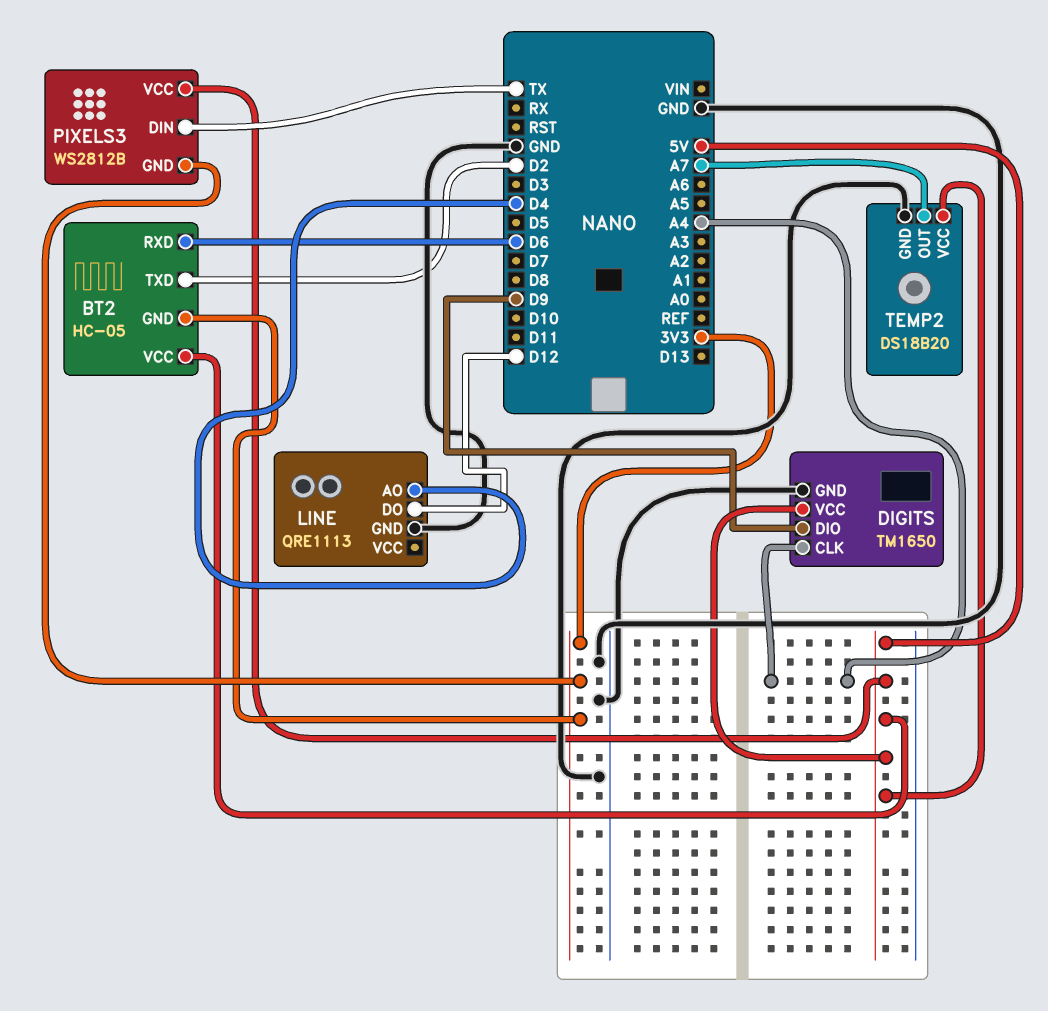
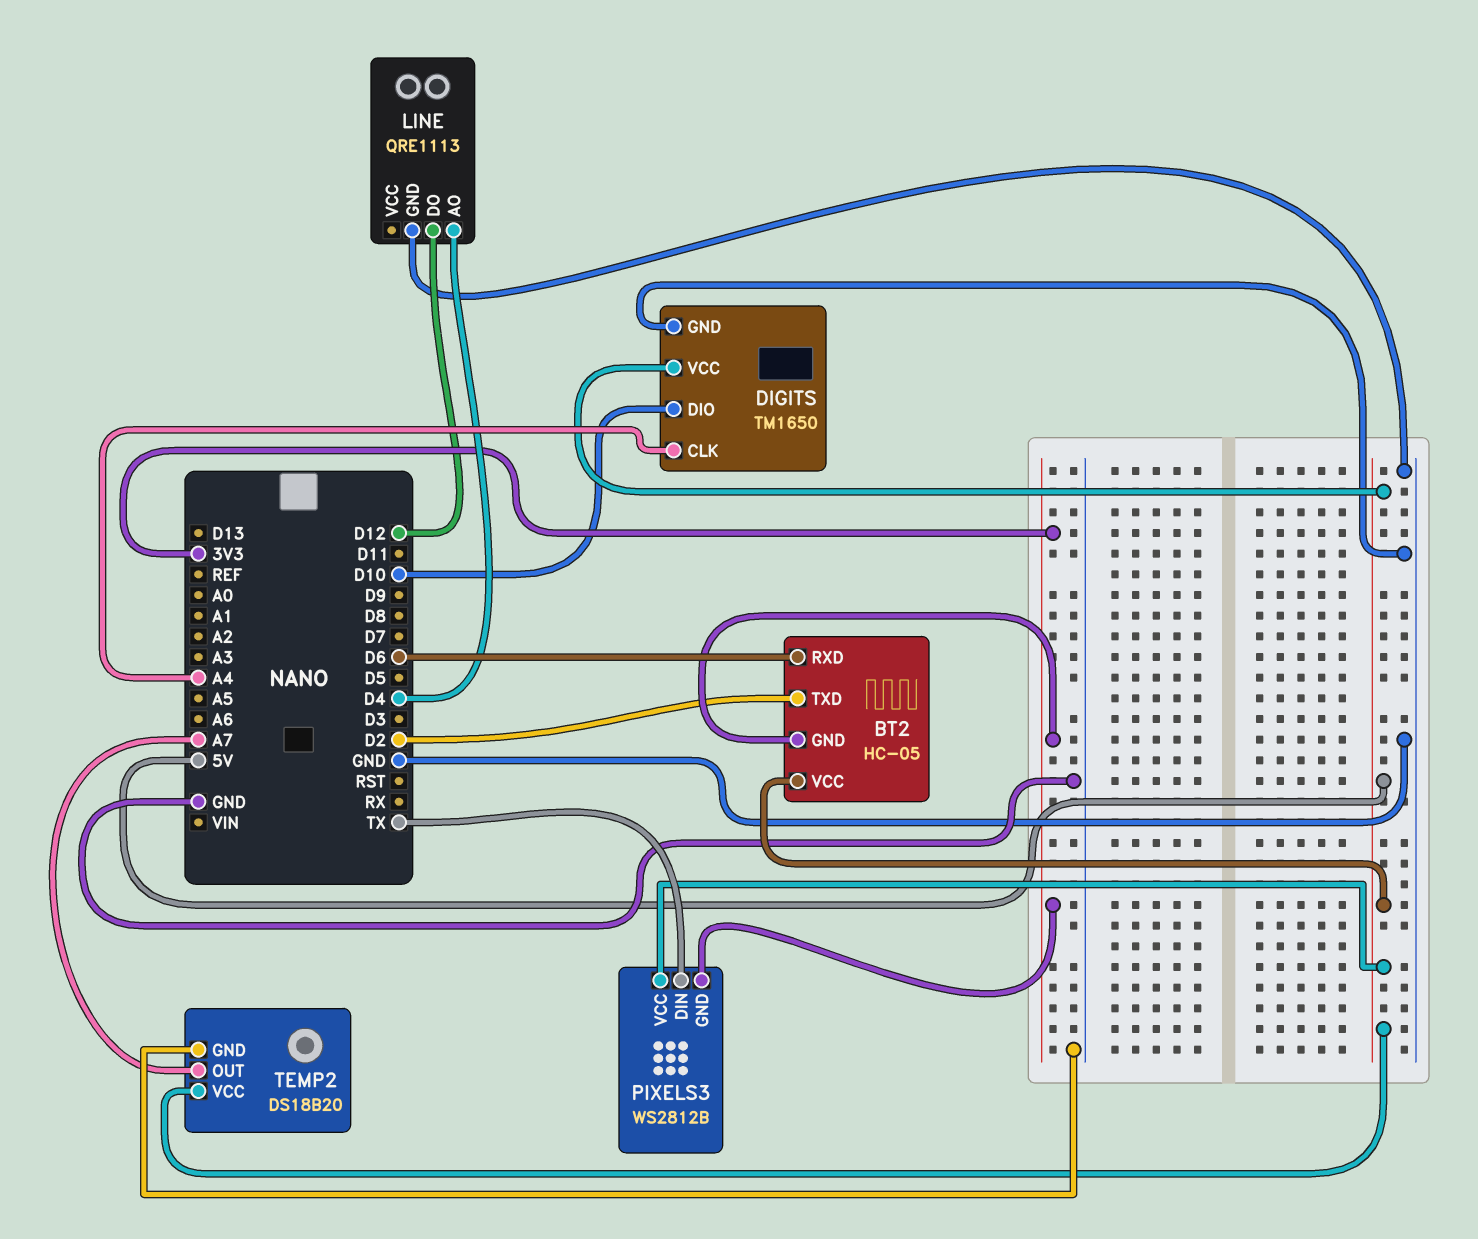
DIGITS pin DIO: D9 -> D10

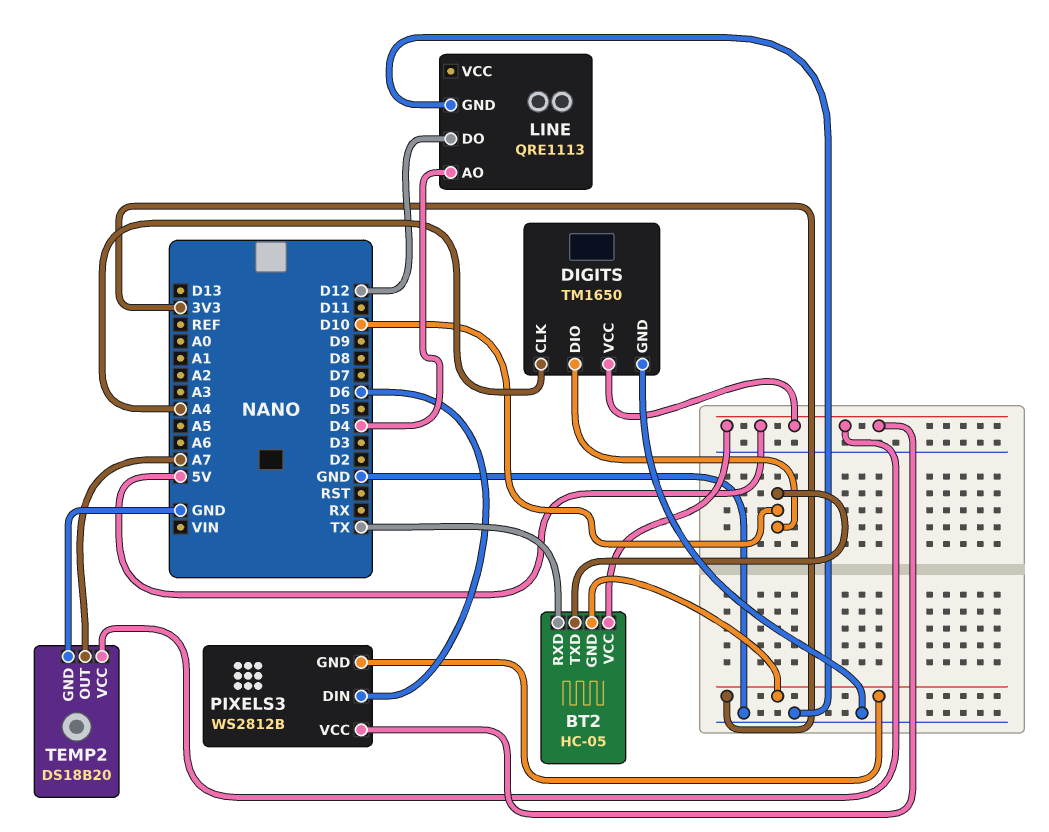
BT2 pin RXD: D6 -> TX
BT2 pin TXD: D2 -> D10
PIXELS3 pin DIN: TX -> D6

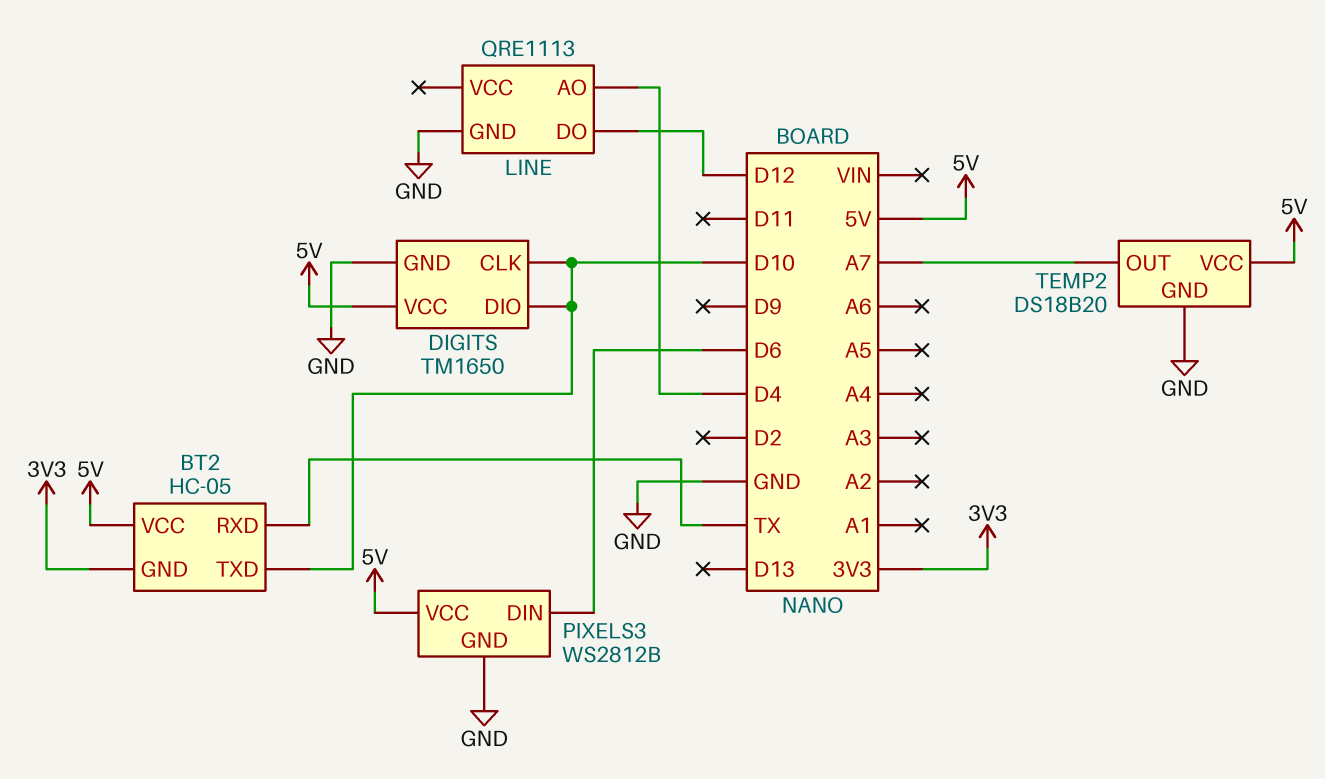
DIGITS pin CLK: A4 -> D10
PIXELS3 pin GND: 3V3 -> GND

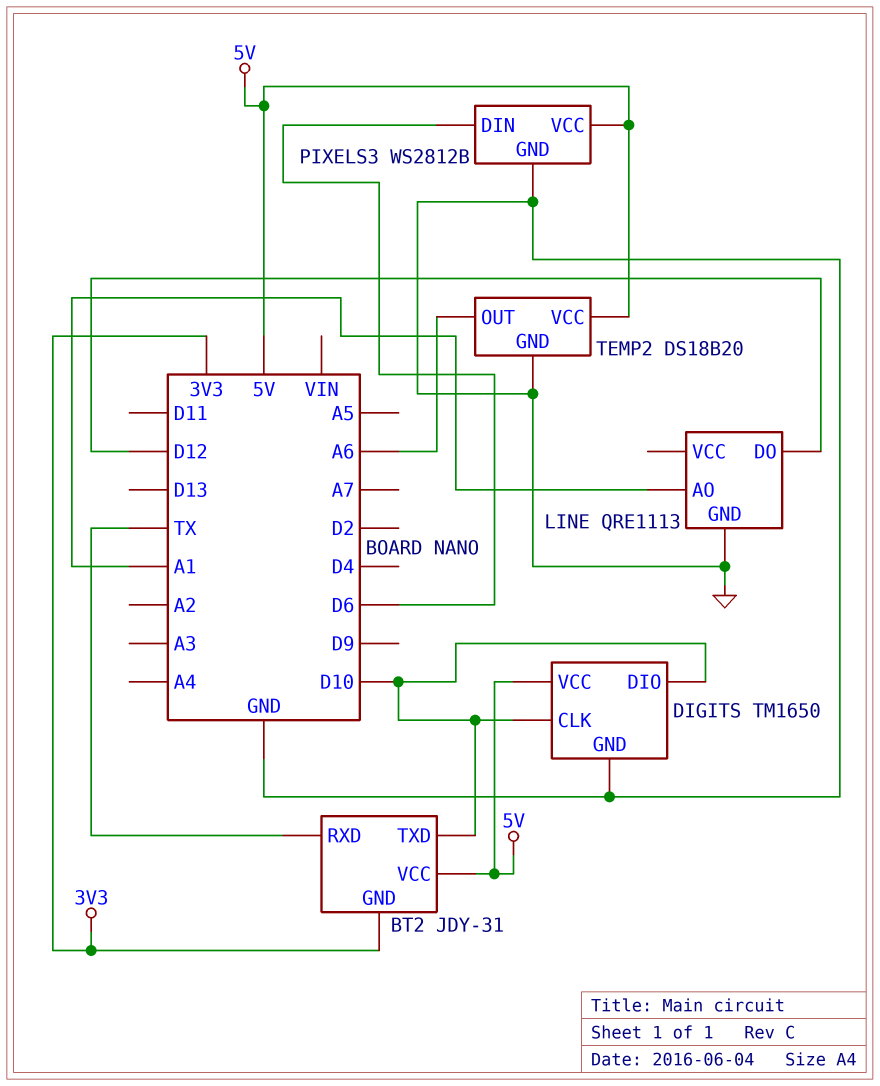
BT2: HC-05 -> JDY-31
LINE pin AO: D4 -> A1
TEMP2 pin OUT: A7 -> A6

